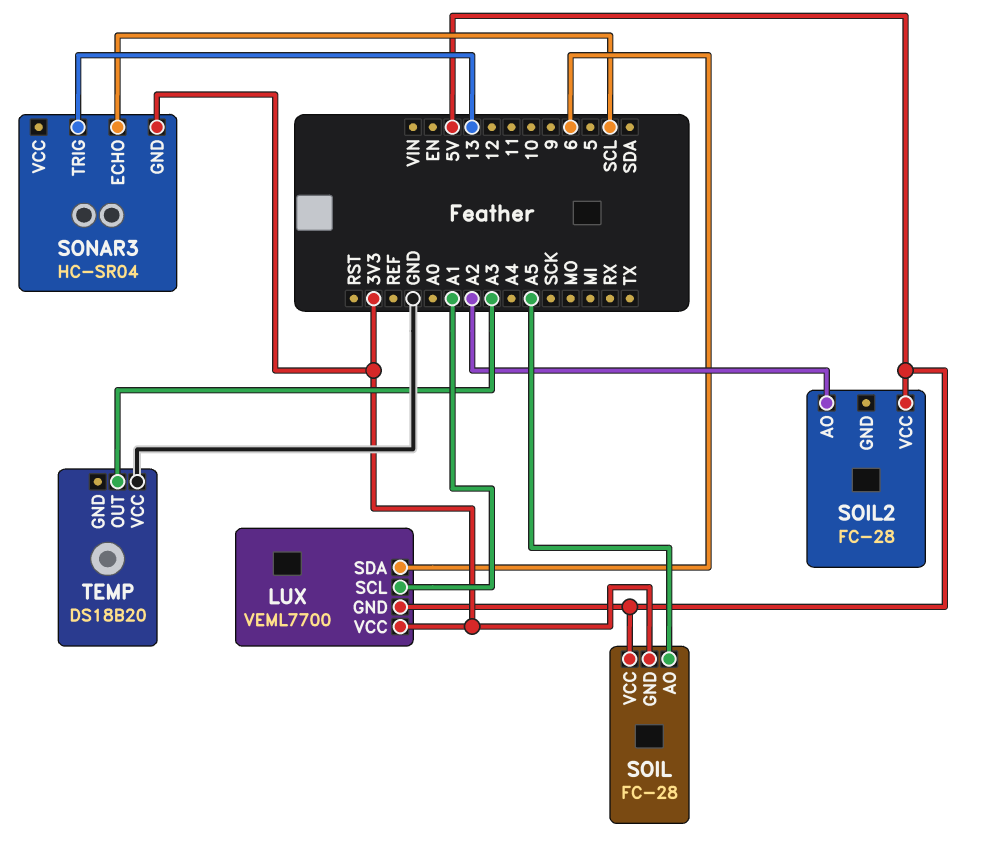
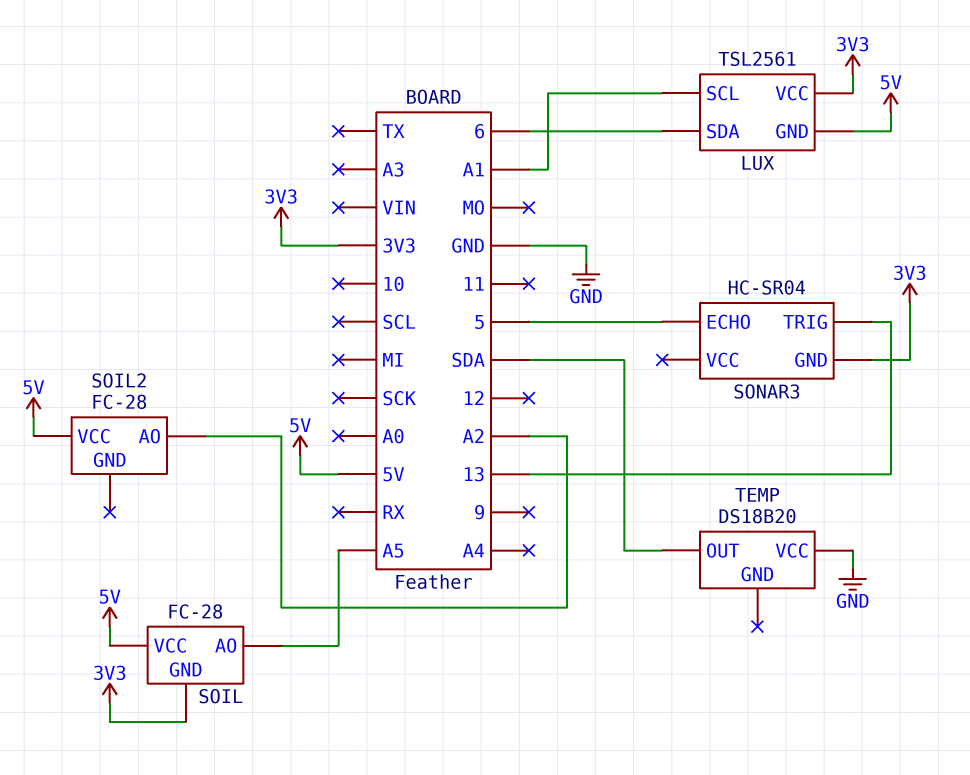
LUX: VEML7700 -> TSL2561
SONAR3 pin ECHO: SCL -> 5
TEMP pin OUT: A3 -> SDA

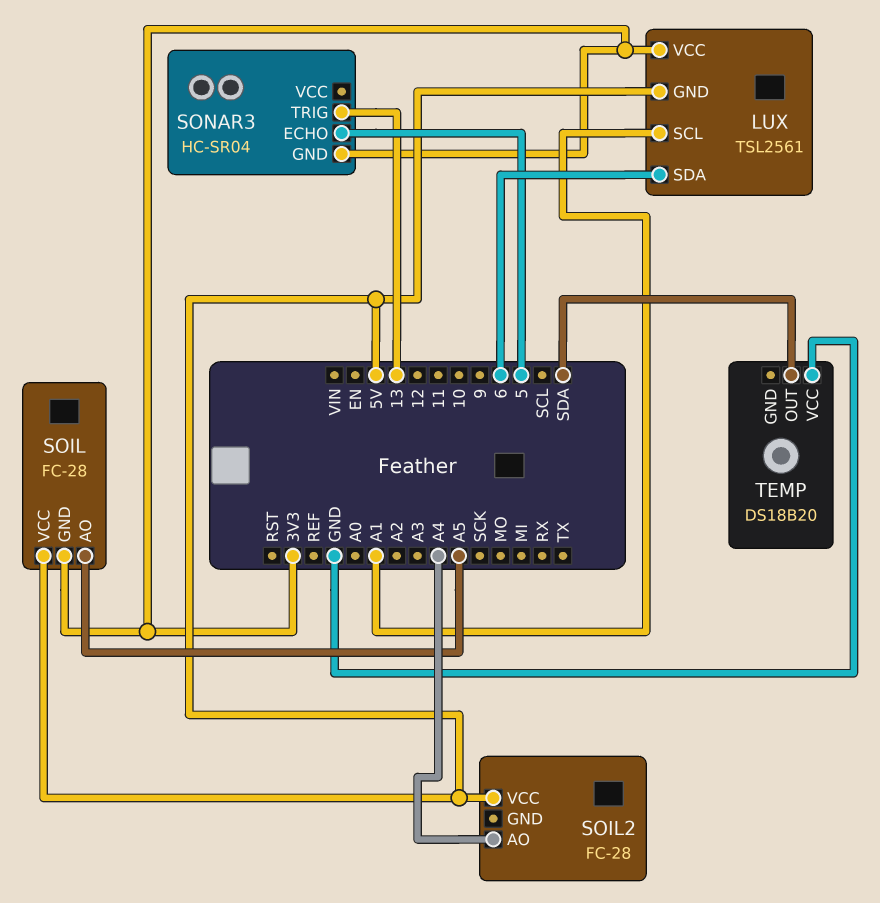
SOIL2 pin AO: A2 -> A4

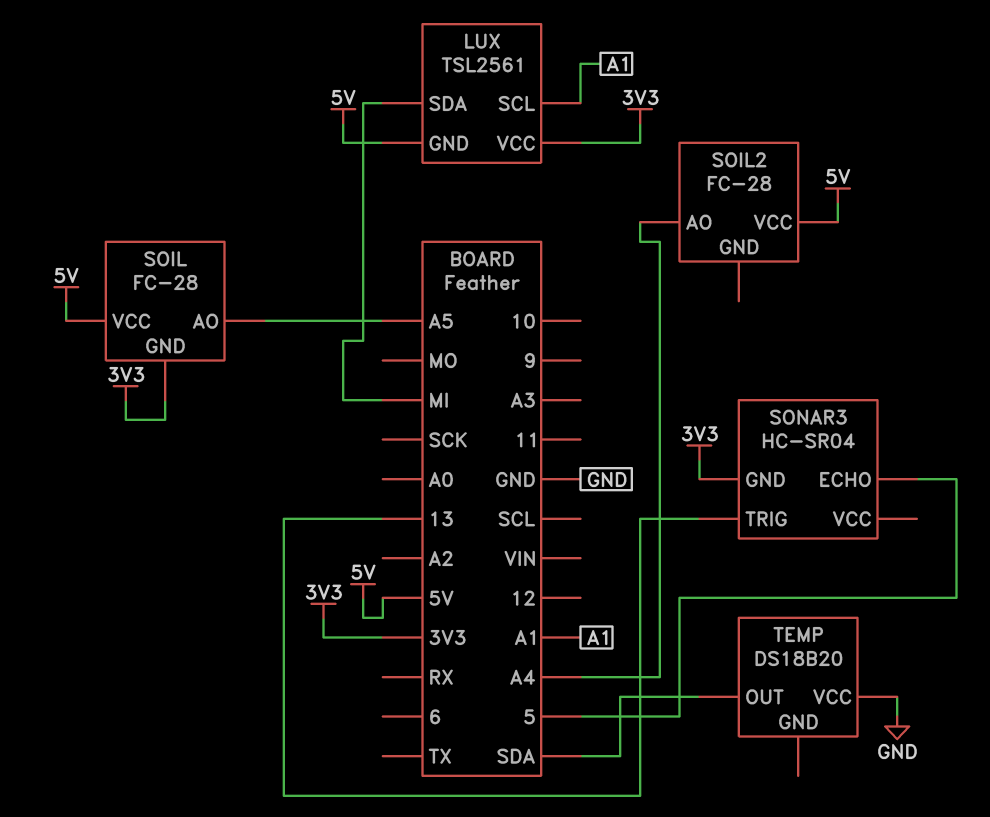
LUX pin SDA: 6 -> MI

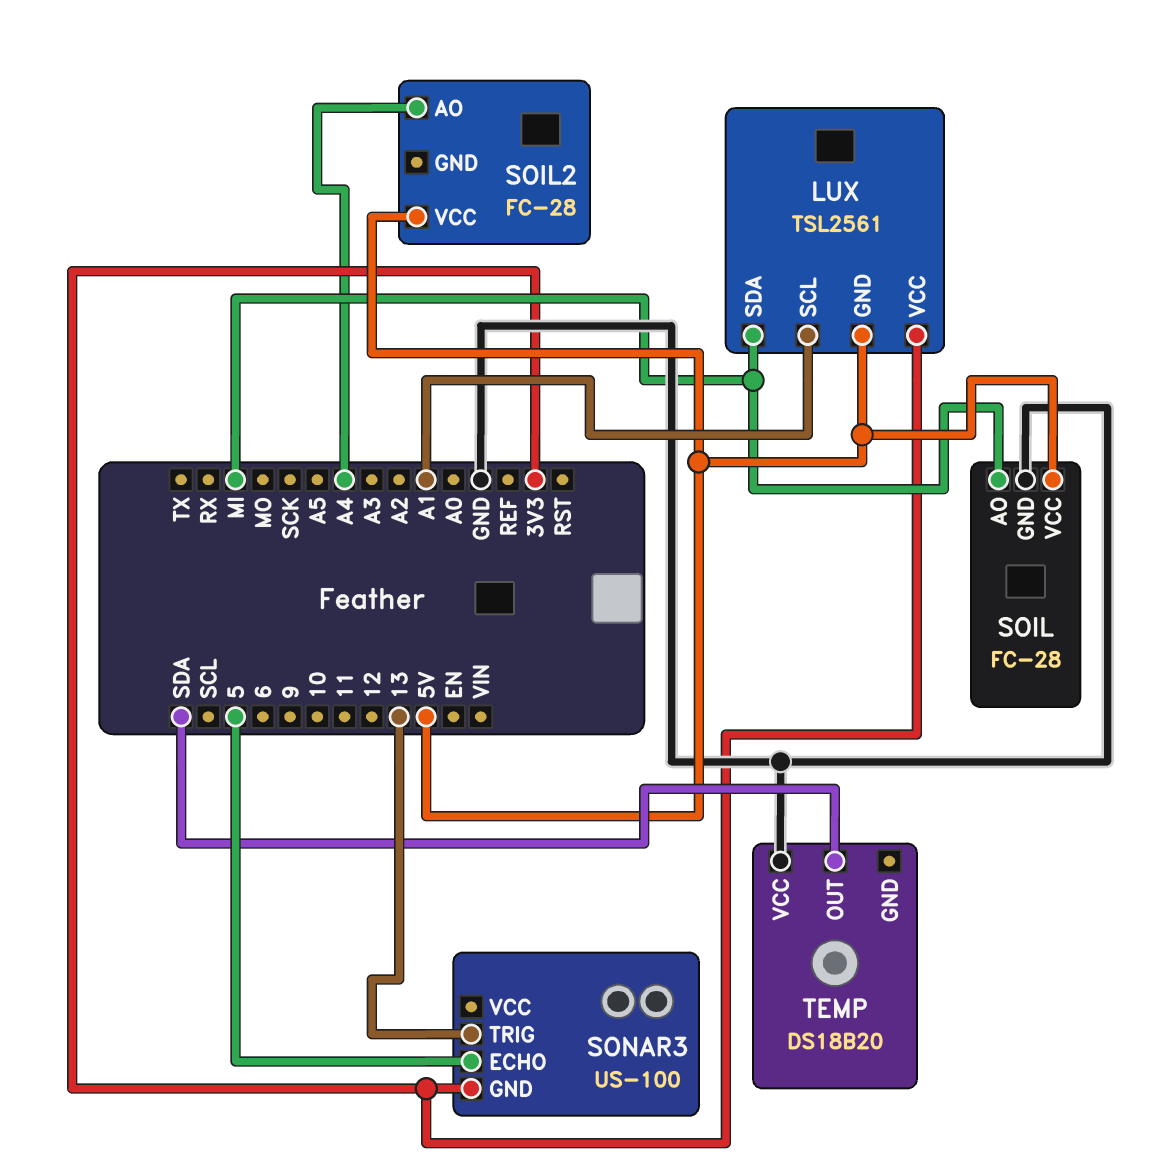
SOIL pin AO: A5 -> MI
SOIL pin GND: 3V3 -> GND
SONAR3: HC-SR04 -> US-100

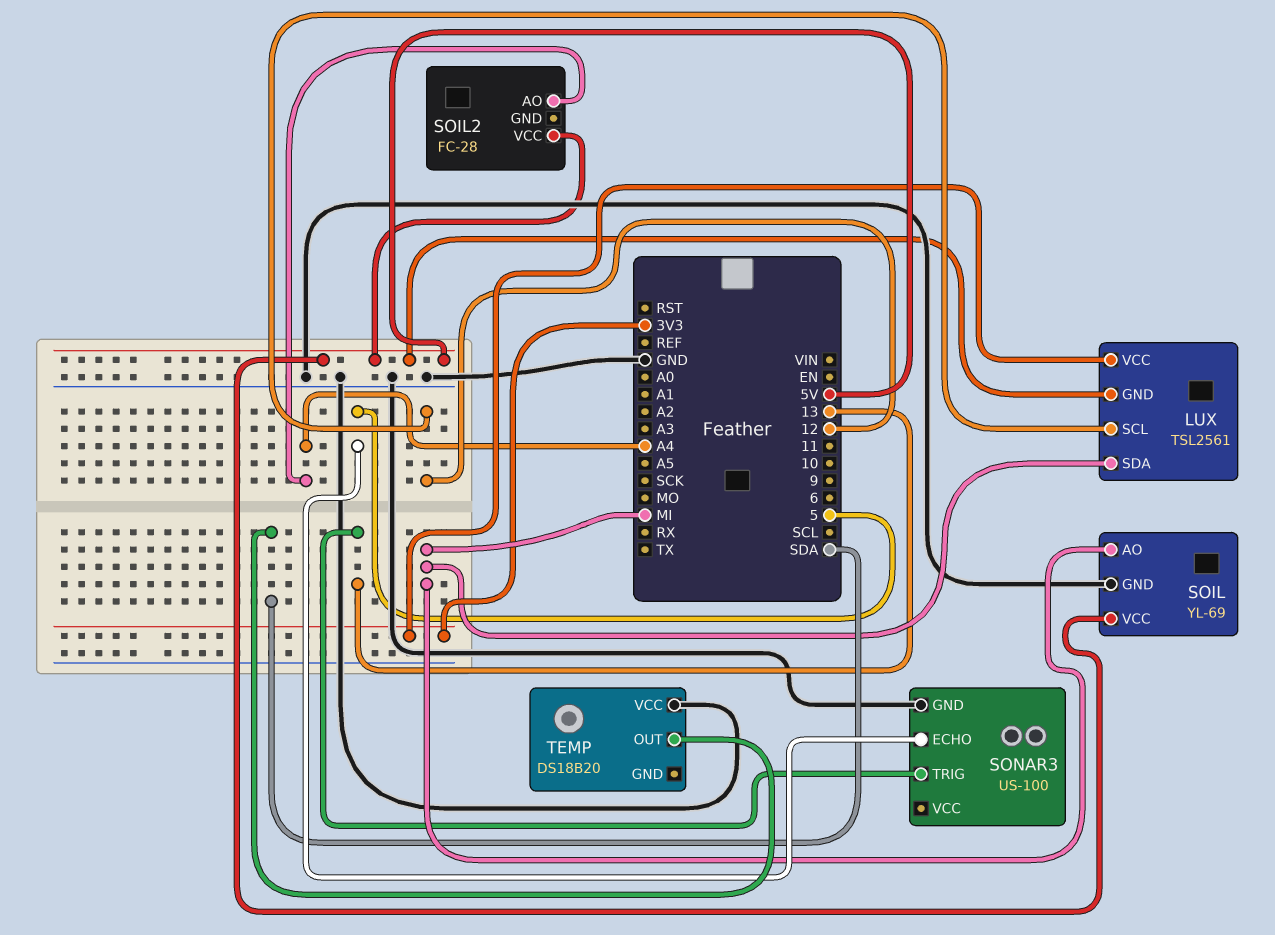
LUX pin SCL: A1 -> 12
SOIL: FC-28 -> YL-69
SONAR3 pin GND: 3V3 -> GND

